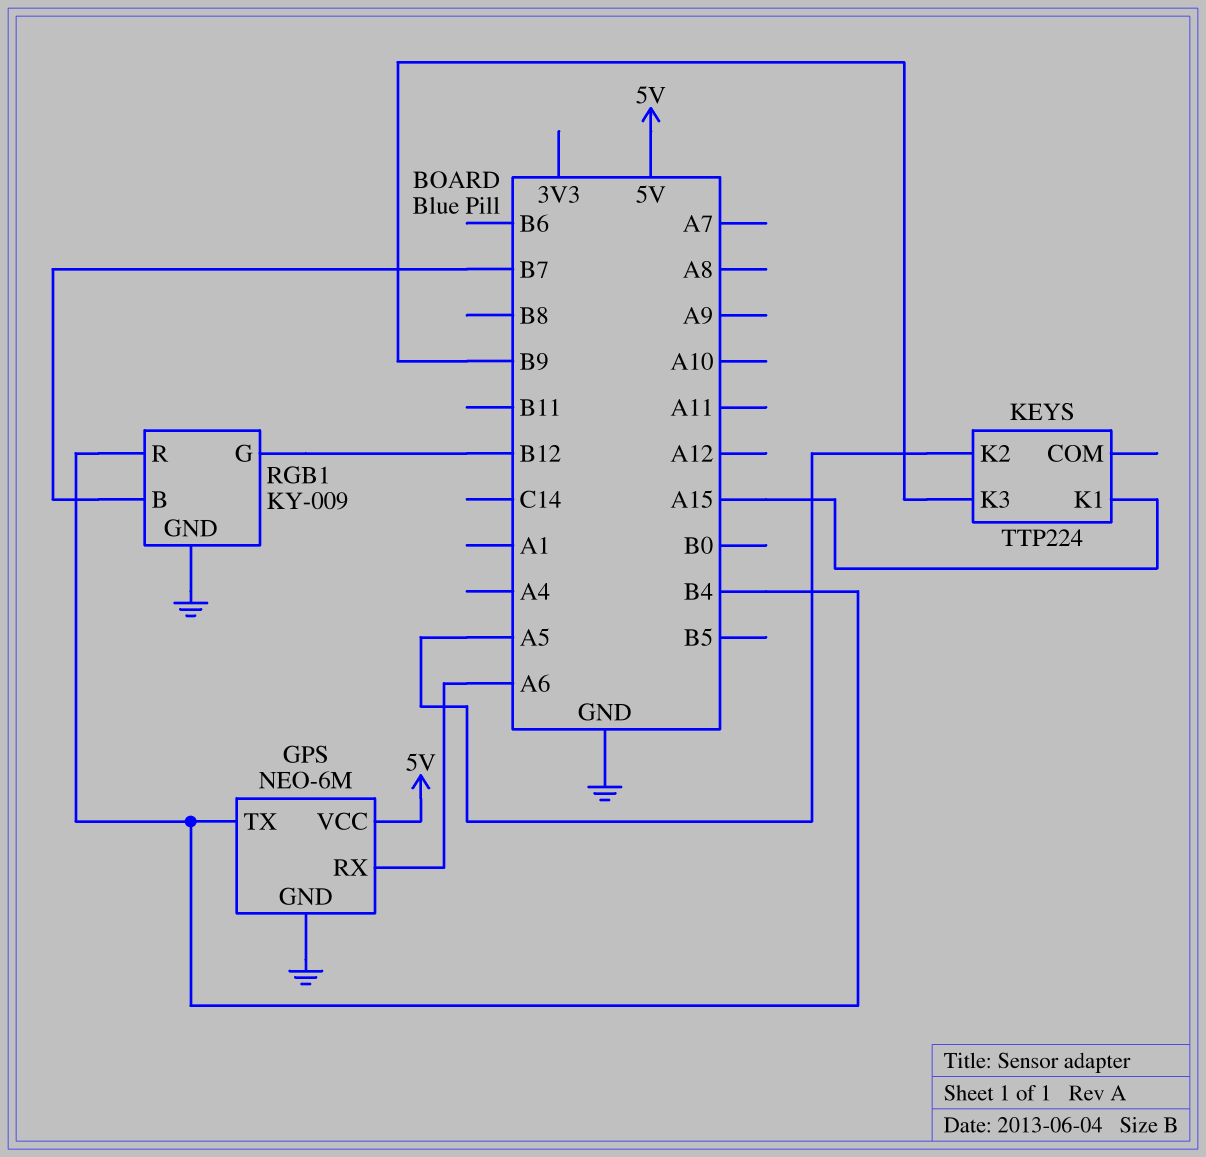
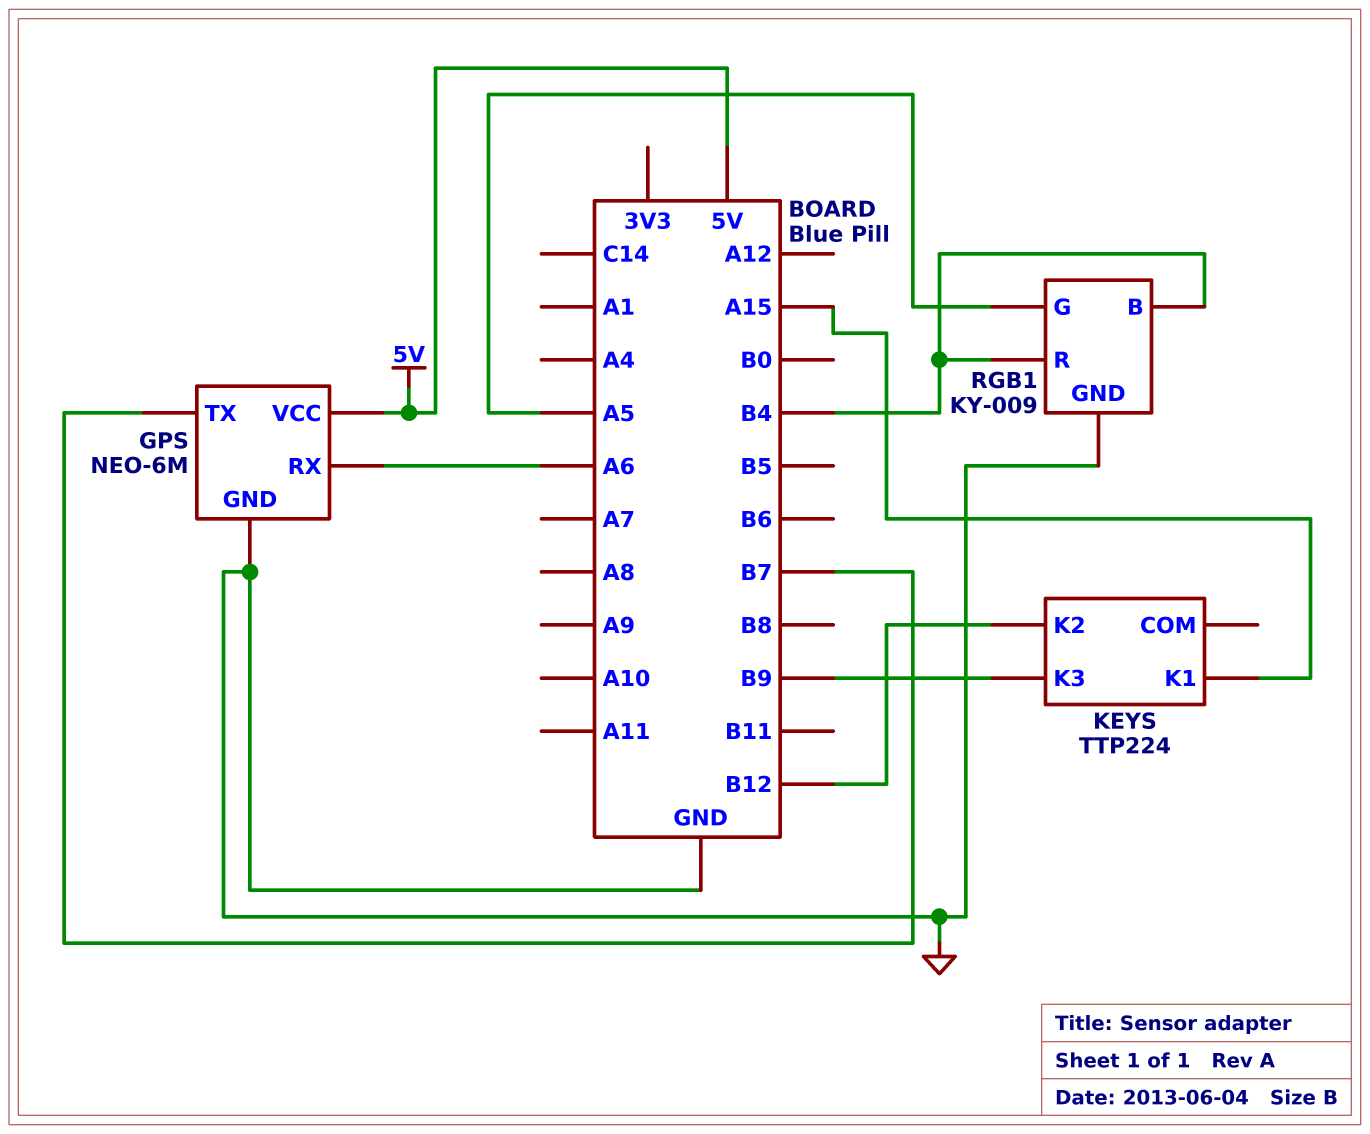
GPS pin TX: B4 -> B7
KEYS pin K2: A5 -> B12
RGB1 pin B: B7 -> B4
RGB1 pin G: B12 -> A5

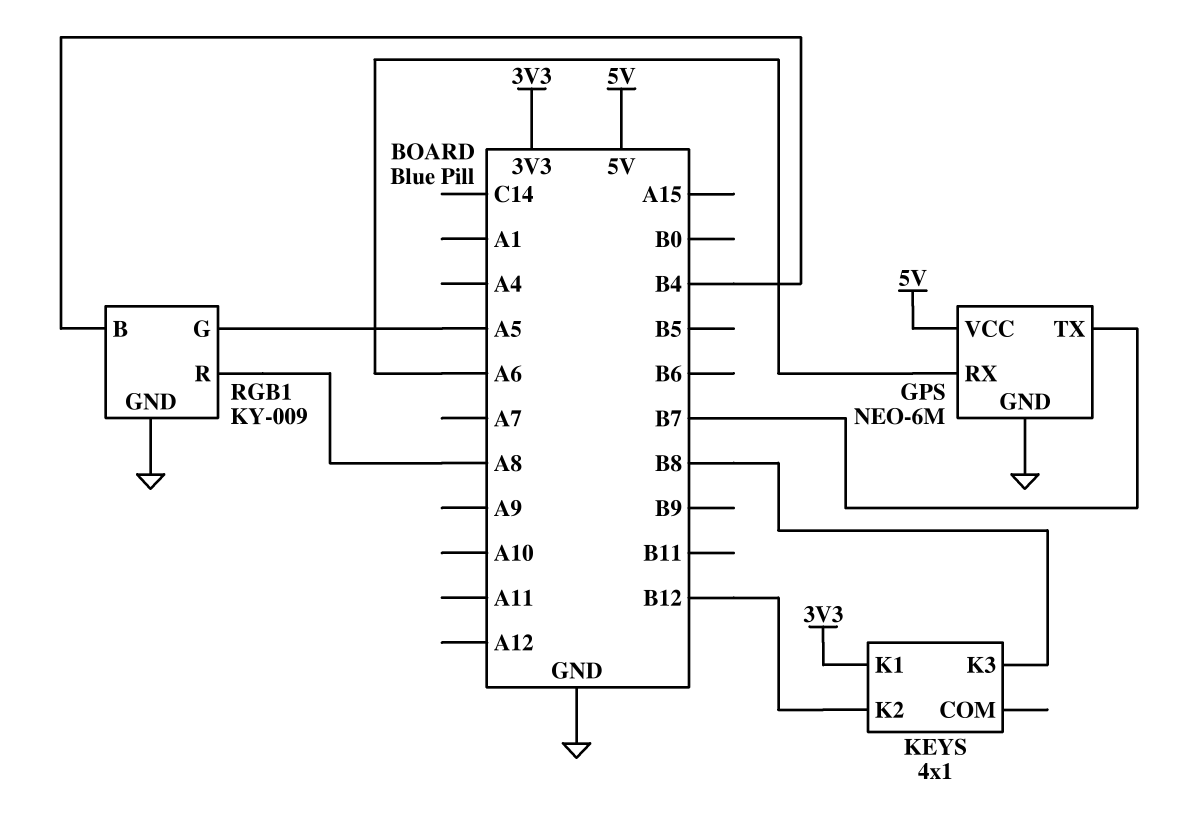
KEYS: TTP224 -> 4x1
KEYS pin K1: A15 -> 3V3
KEYS pin K3: B9 -> B8
RGB1 pin R: B4 -> A8

